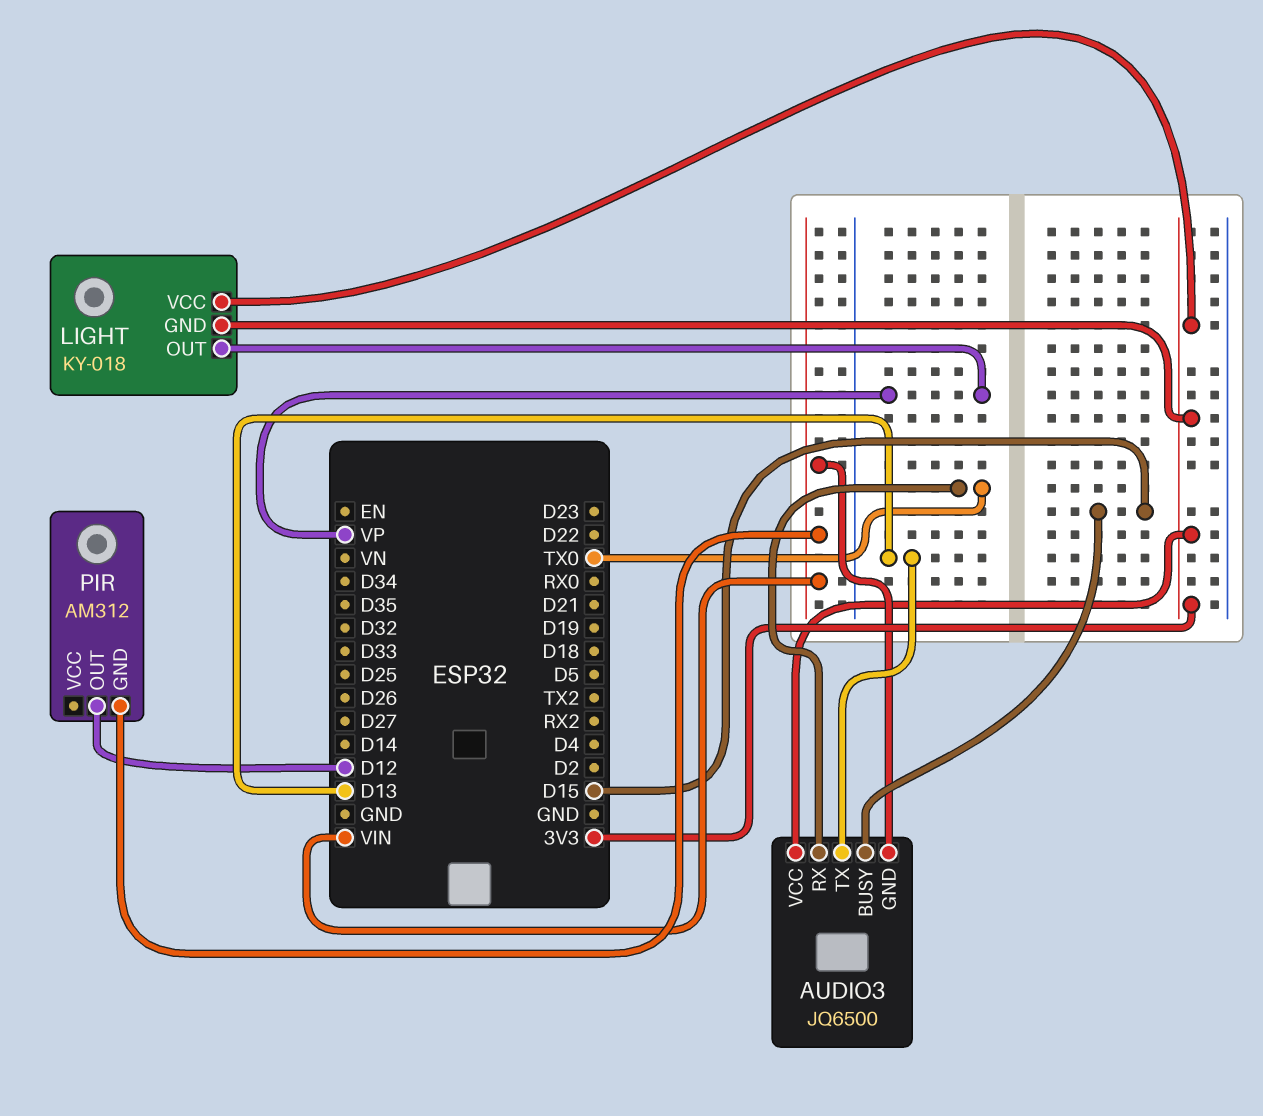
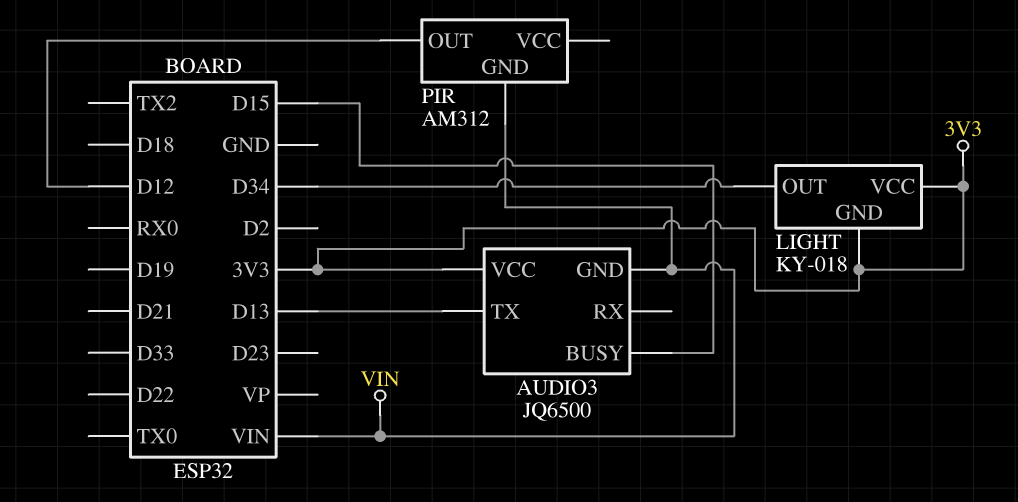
AUDIO3 pin RX: TX0 -> none
LIGHT pin OUT: VP -> D34

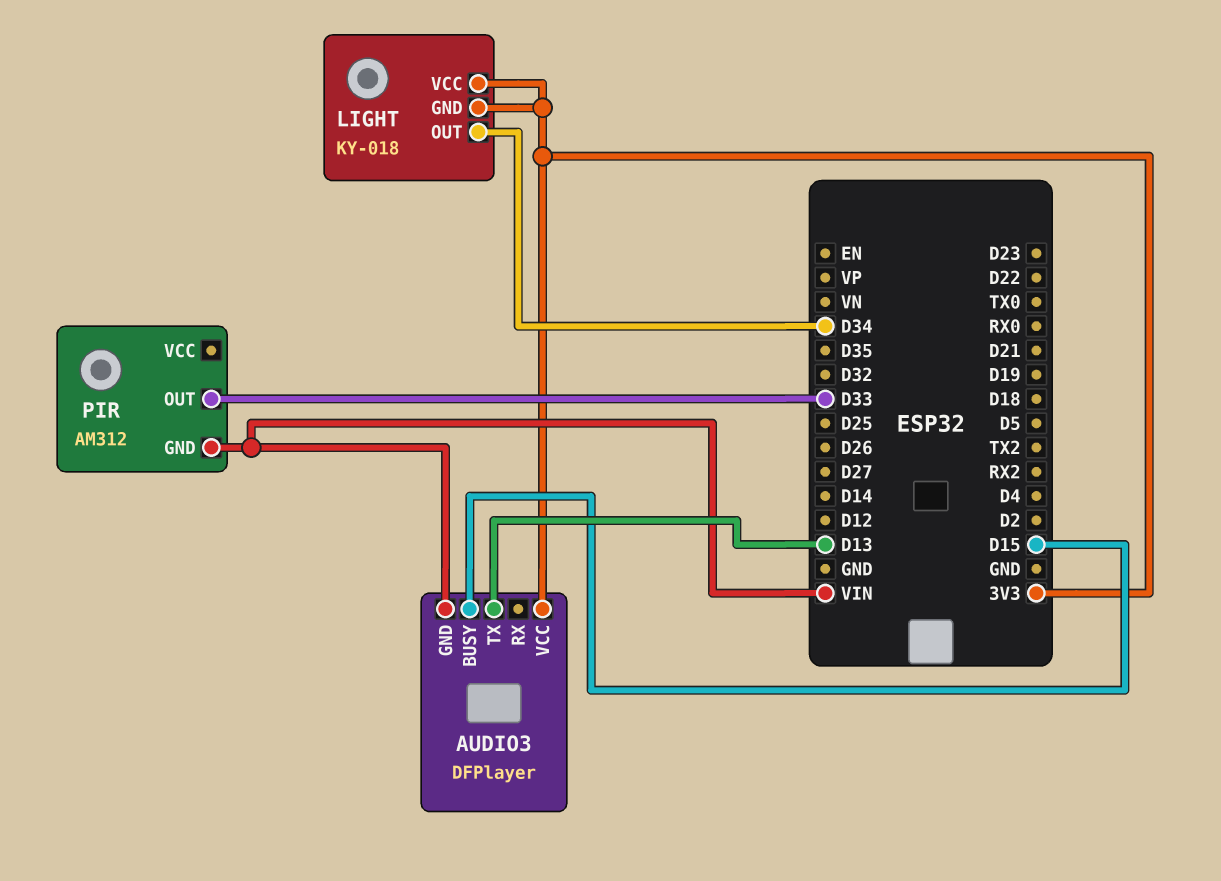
AUDIO3: JQ6500 -> DFPlayer
PIR pin OUT: D12 -> D33

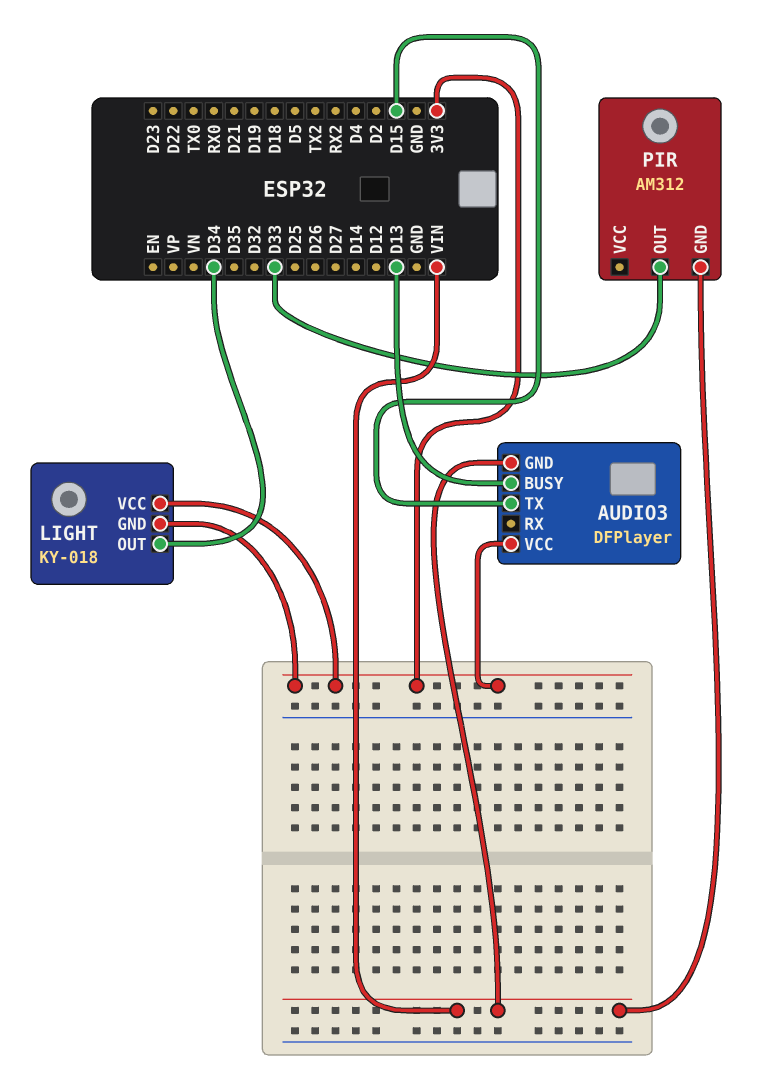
AUDIO3 pin BUSY: D15 -> D13
AUDIO3 pin TX: D13 -> D15

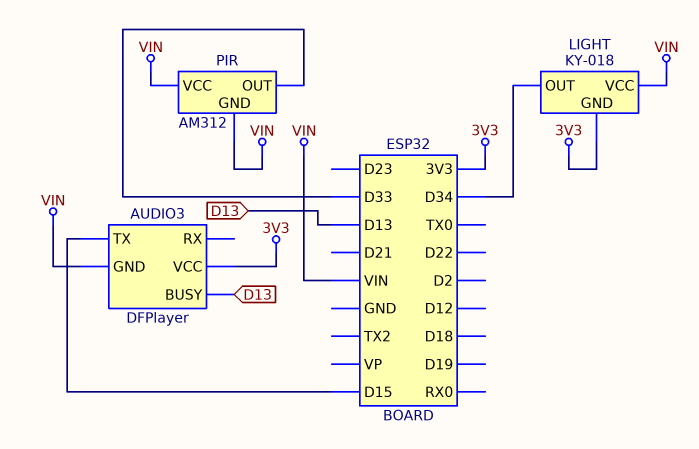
LIGHT pin VCC: 3V3 -> VIN
PIR pin VCC: none -> VIN

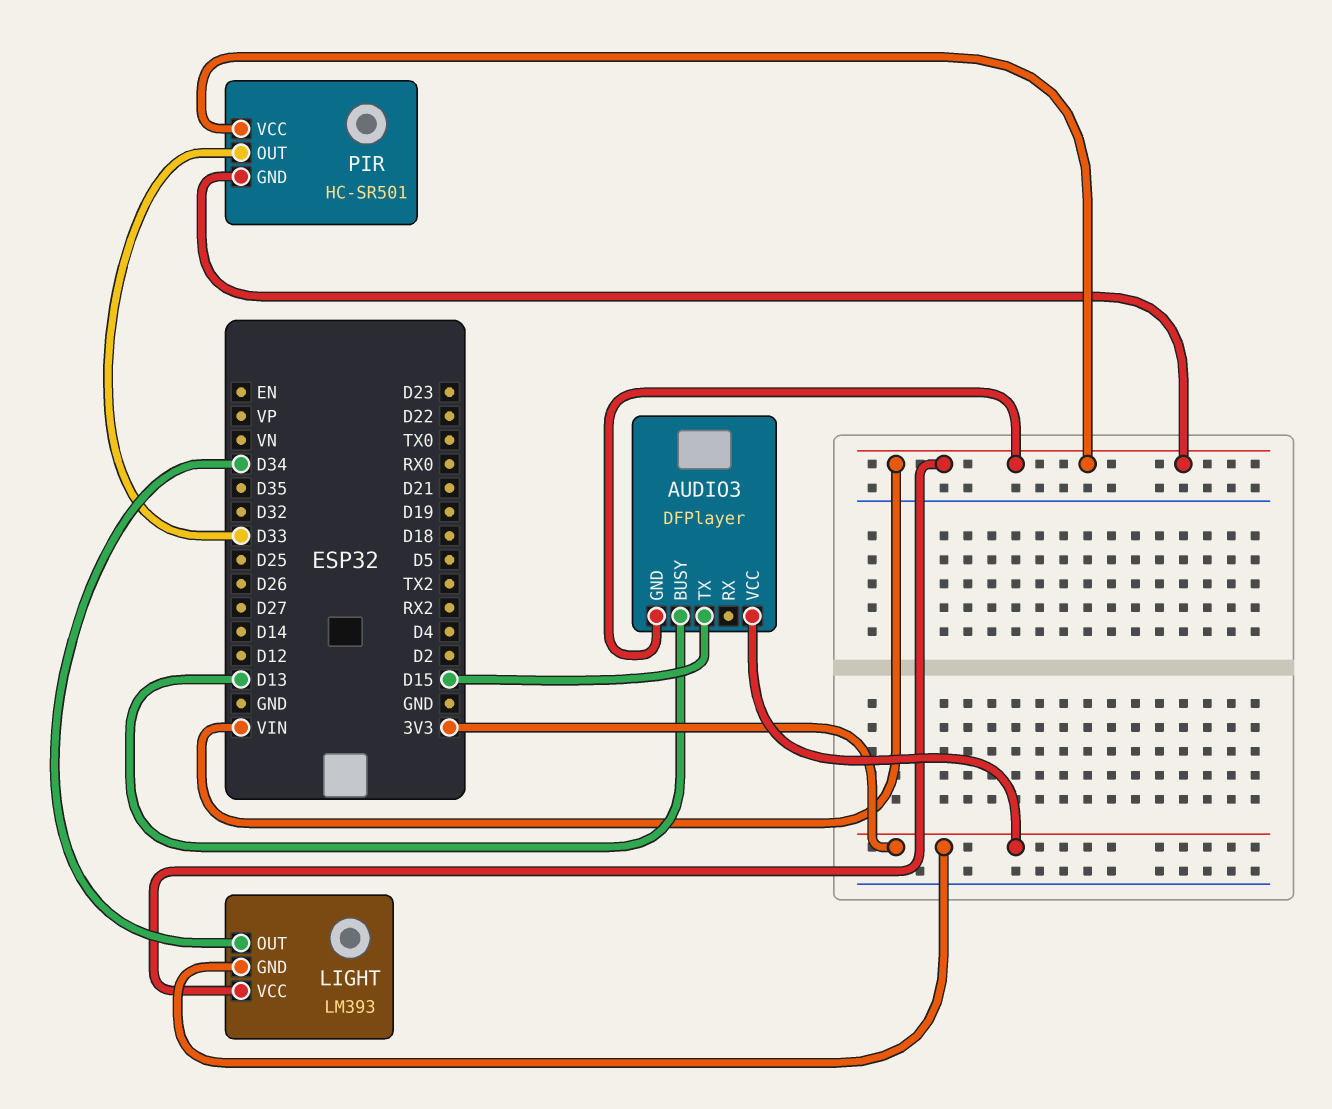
LIGHT: KY-018 -> LM393
PIR: AM312 -> HC-SR501

